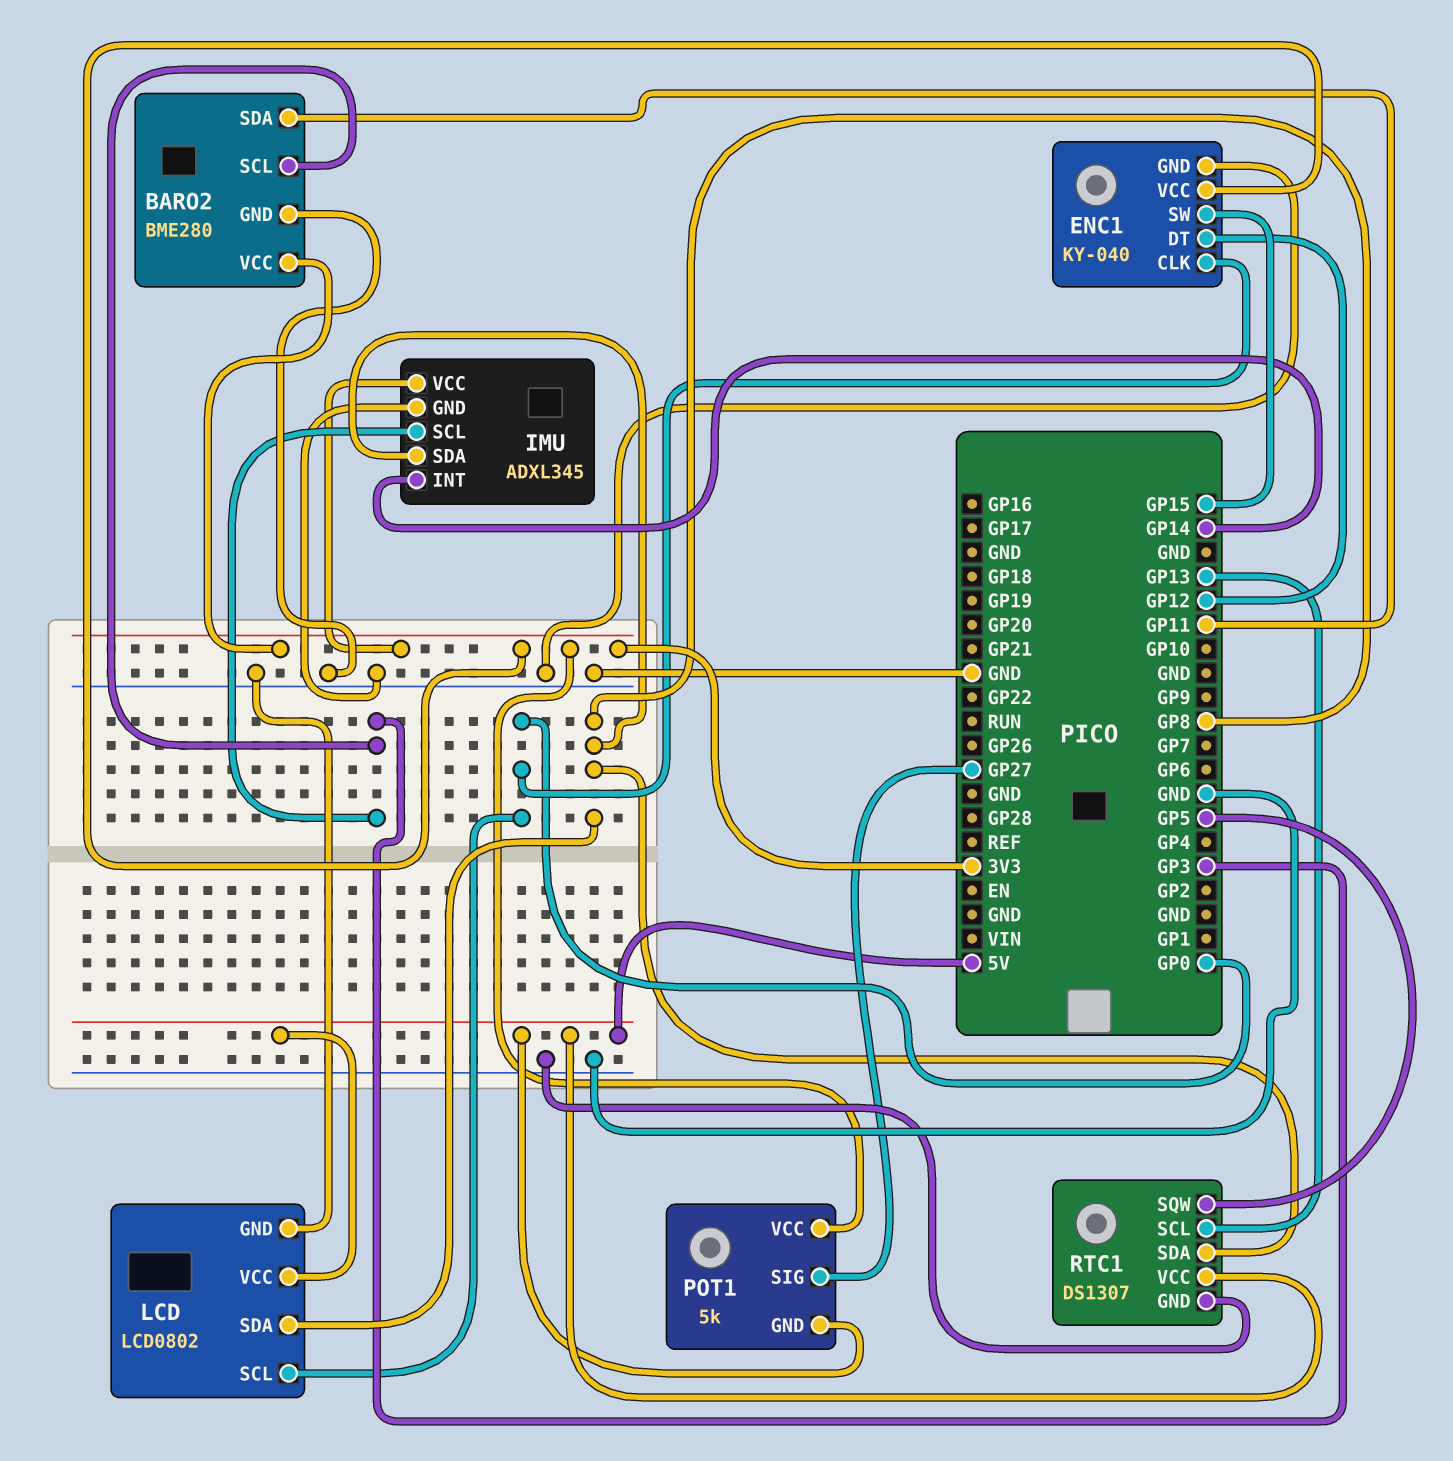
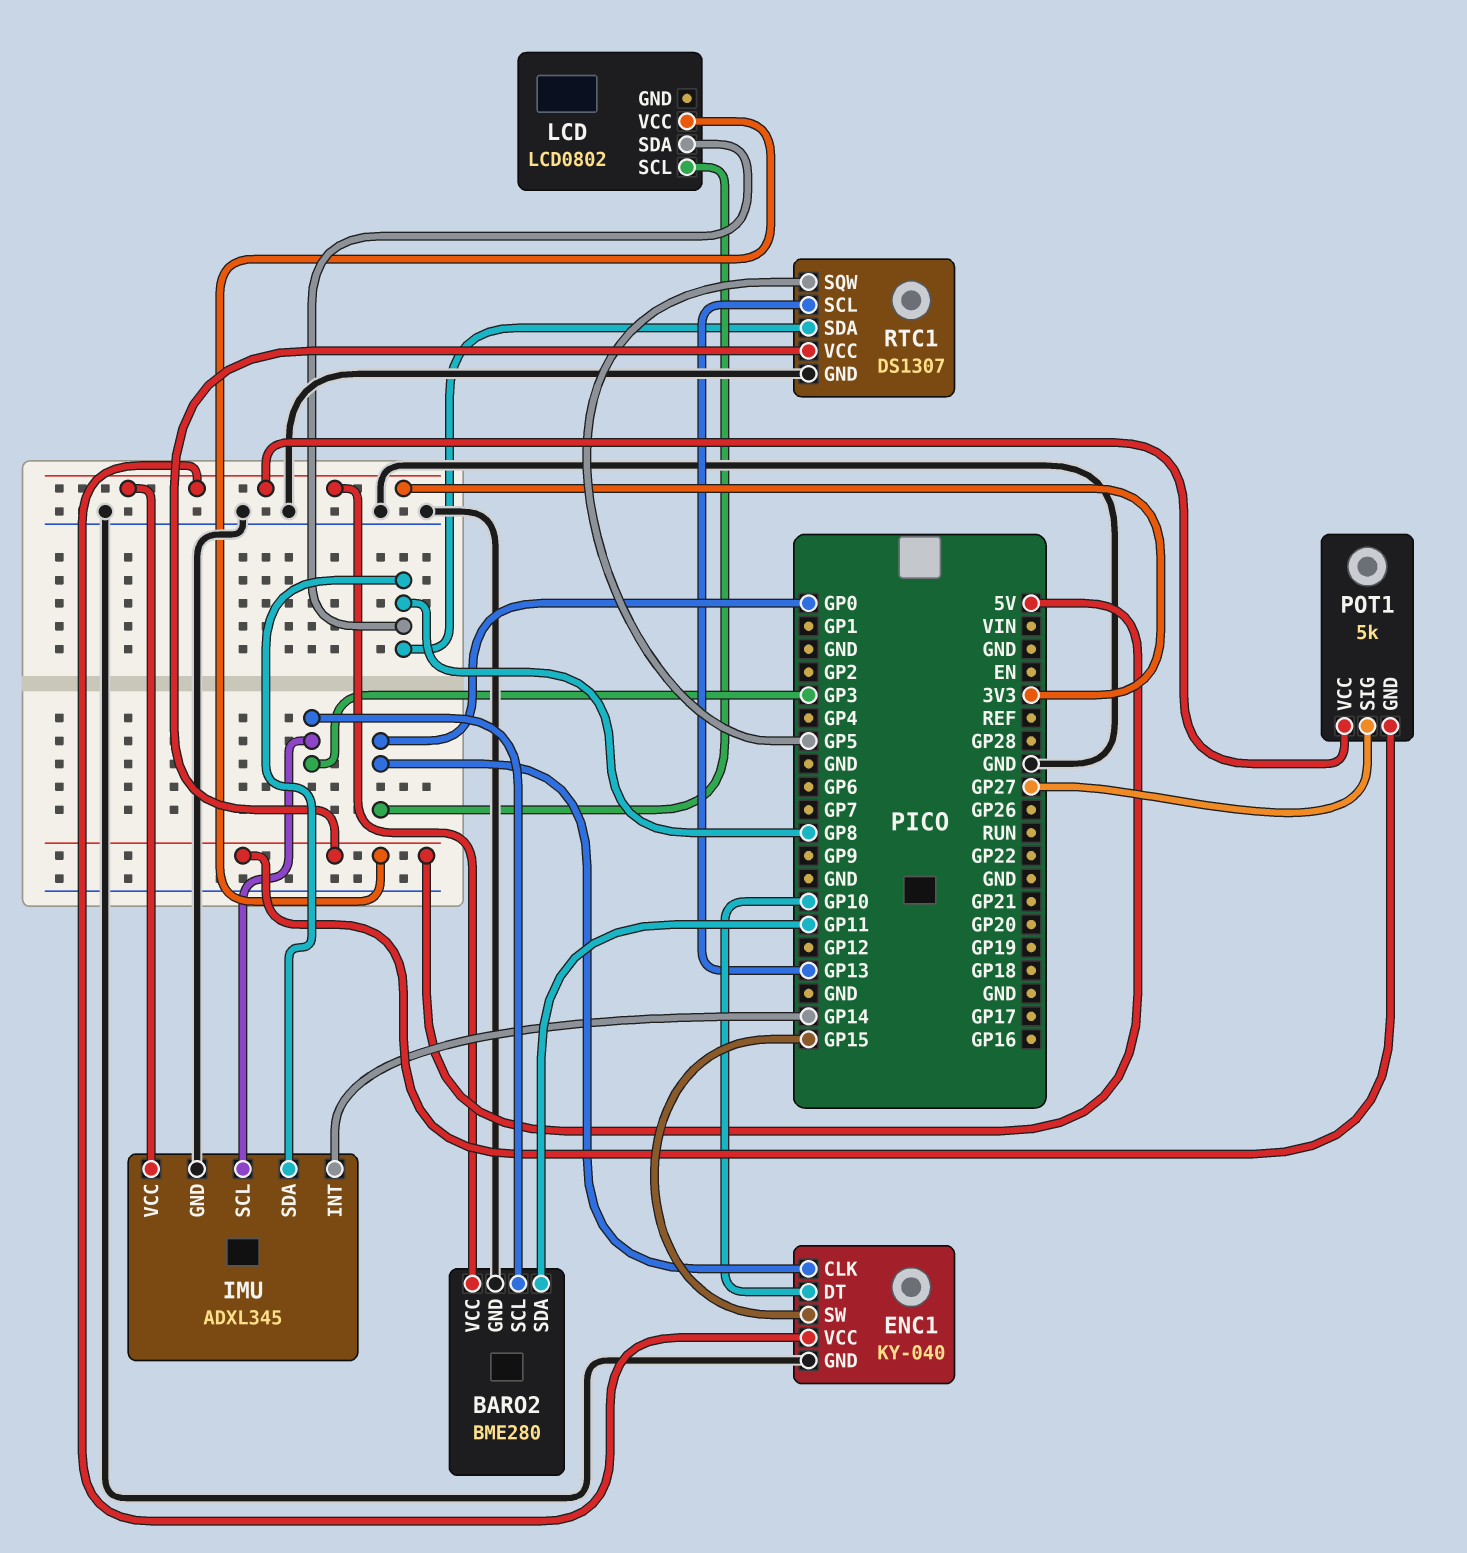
ENC1 pin DT: GP12 -> GP10
LCD pin GND: GND -> none

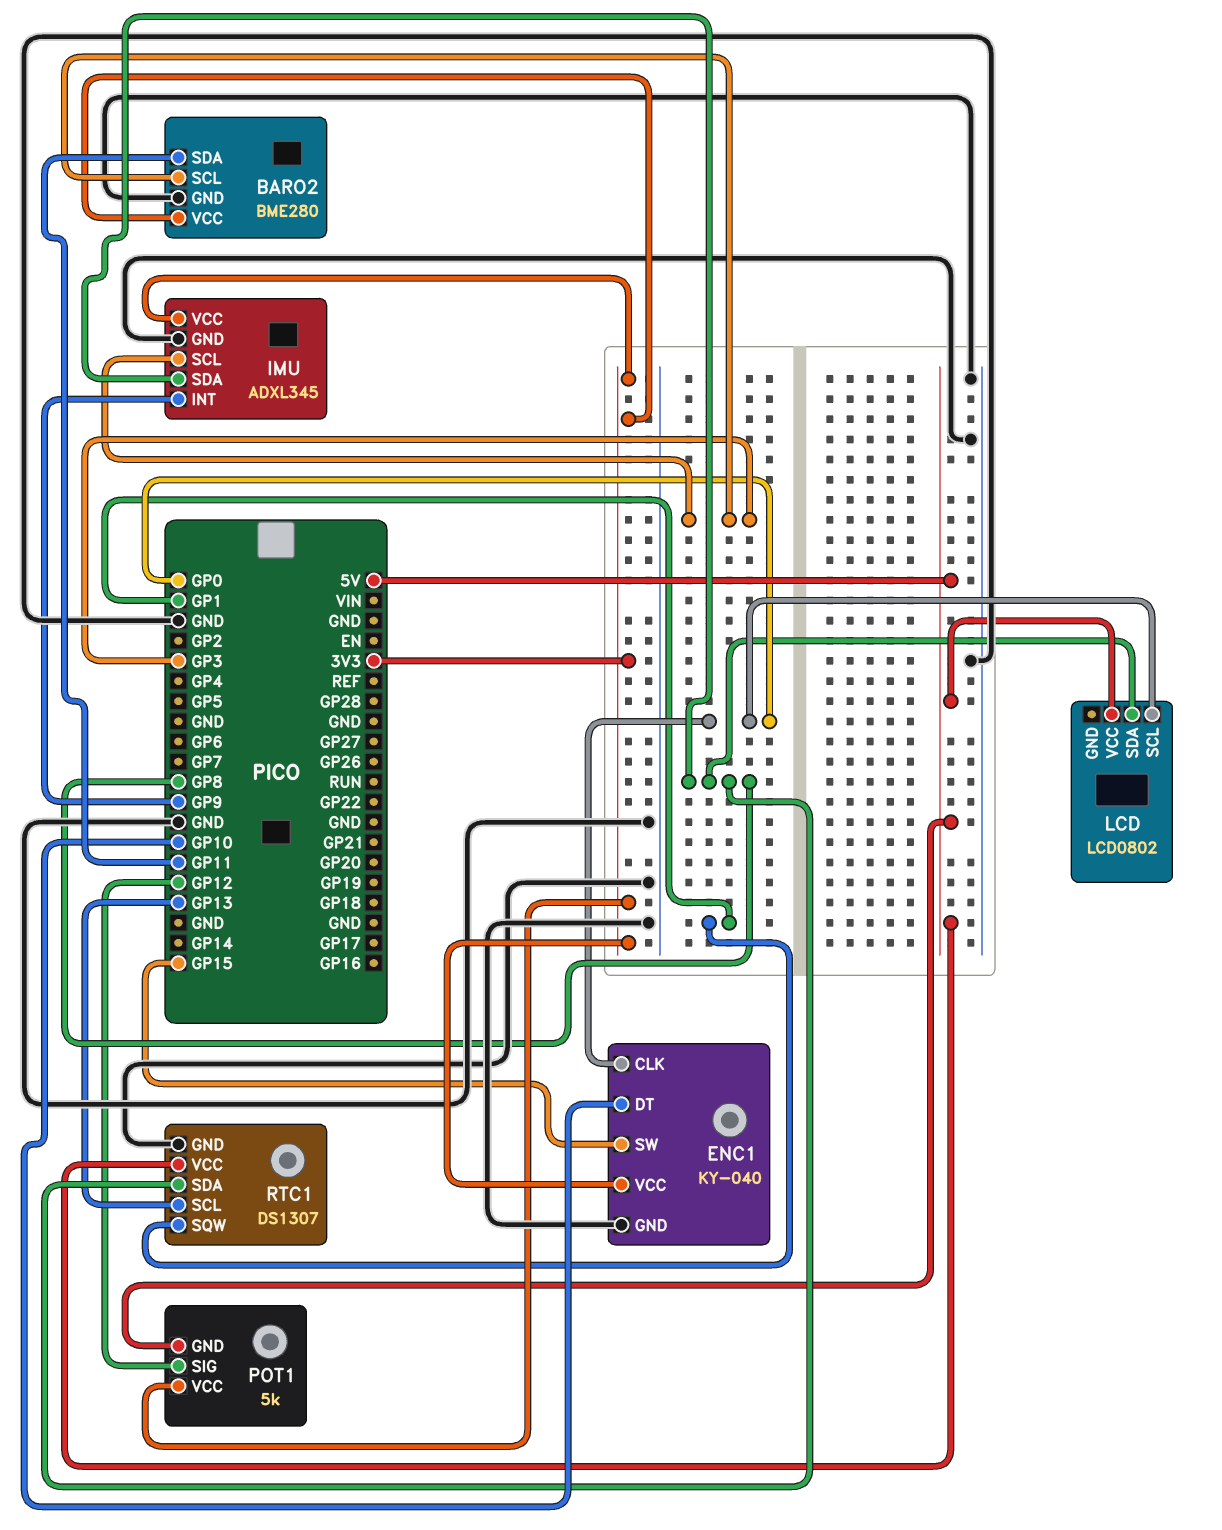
IMU pin INT: GP14 -> GP9
POT1 pin SIG: GP27 -> GP12
RTC1 pin SQW: GP5 -> GP1

